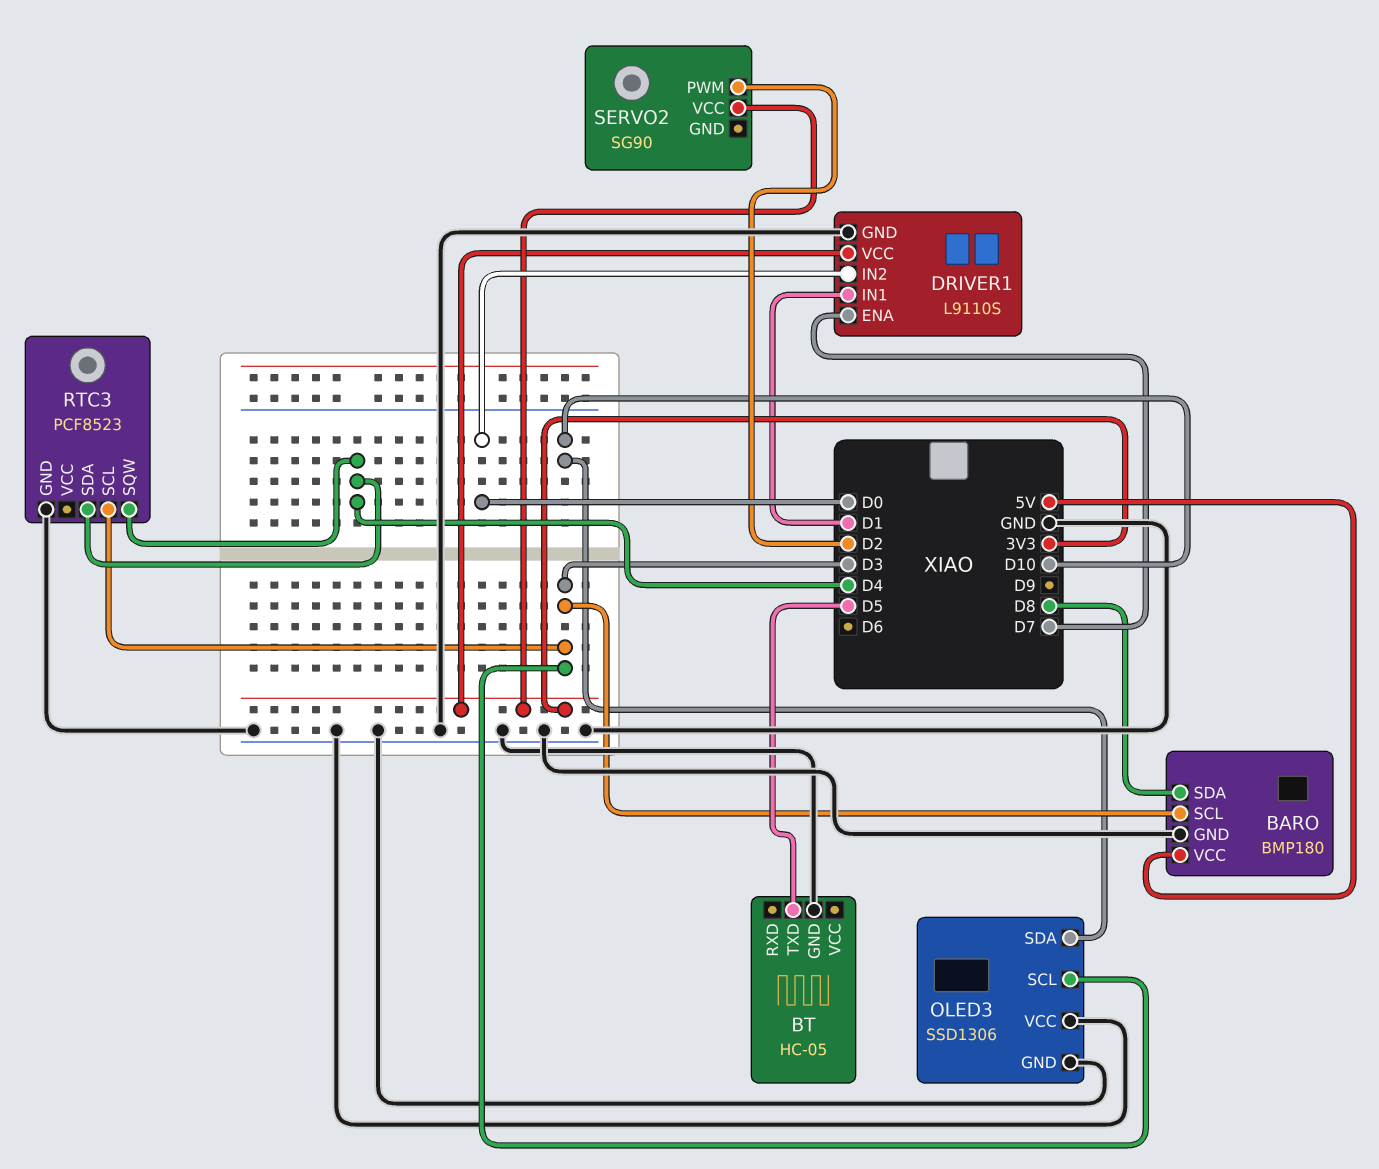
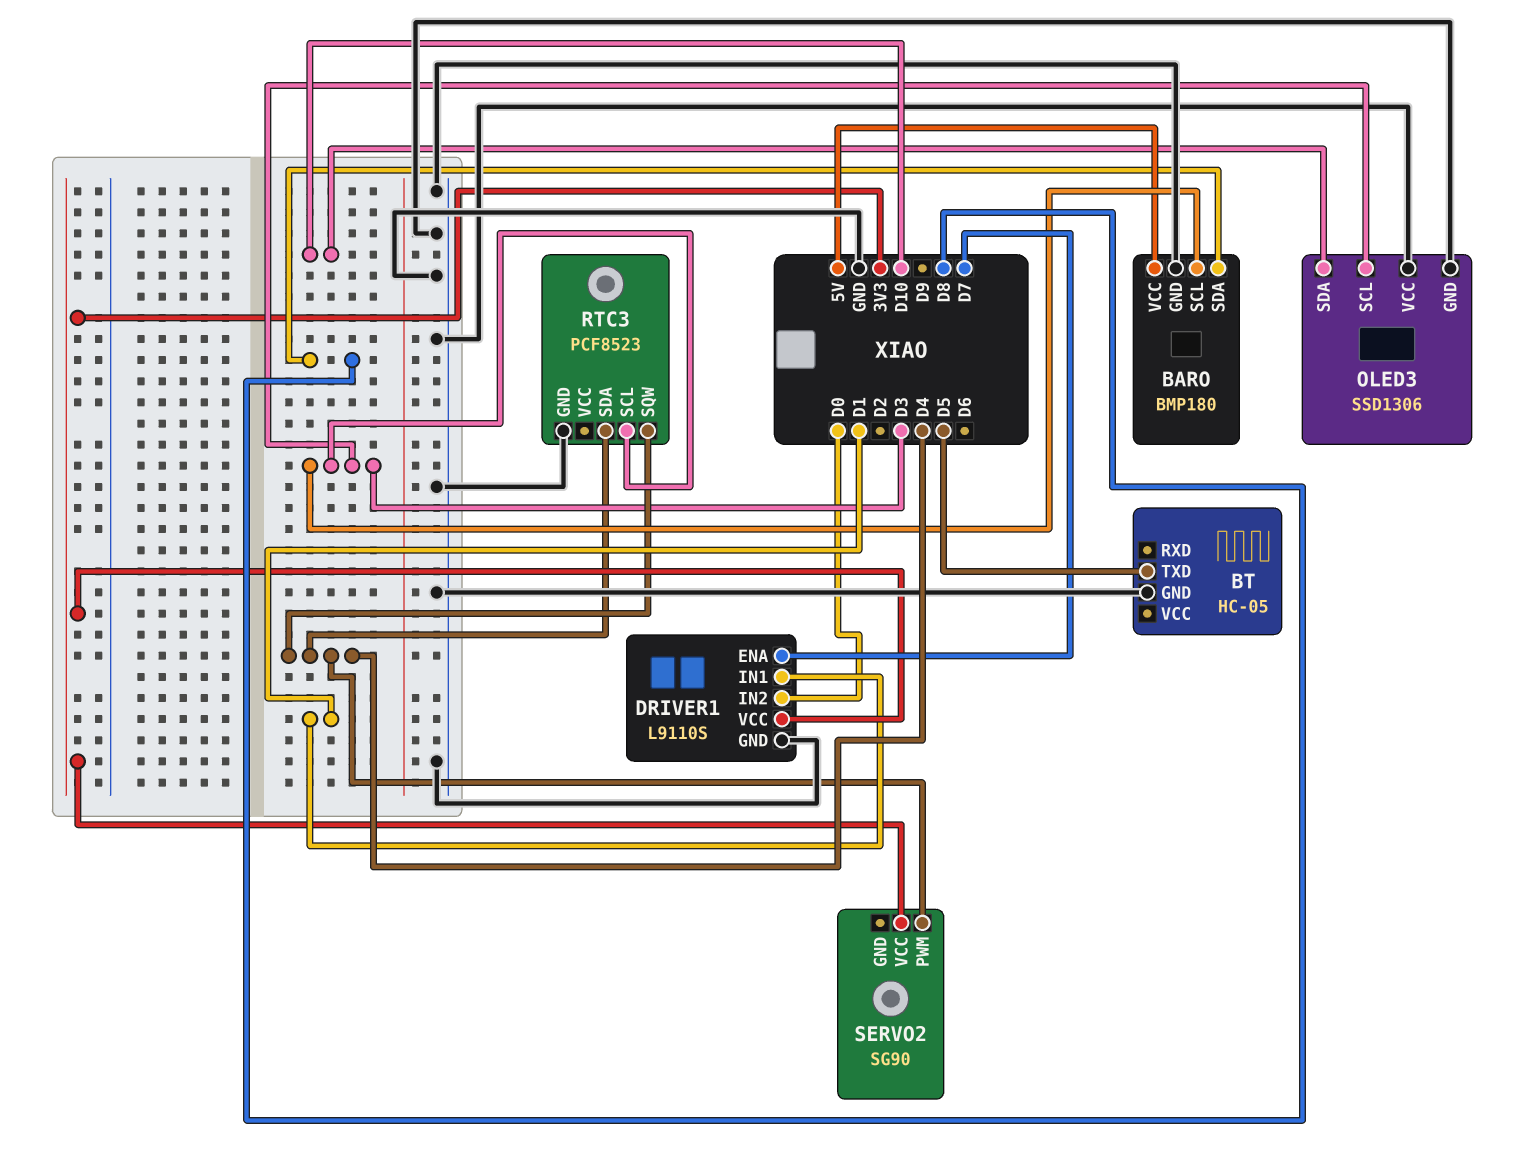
SERVO2 pin PWM: D2 -> D4

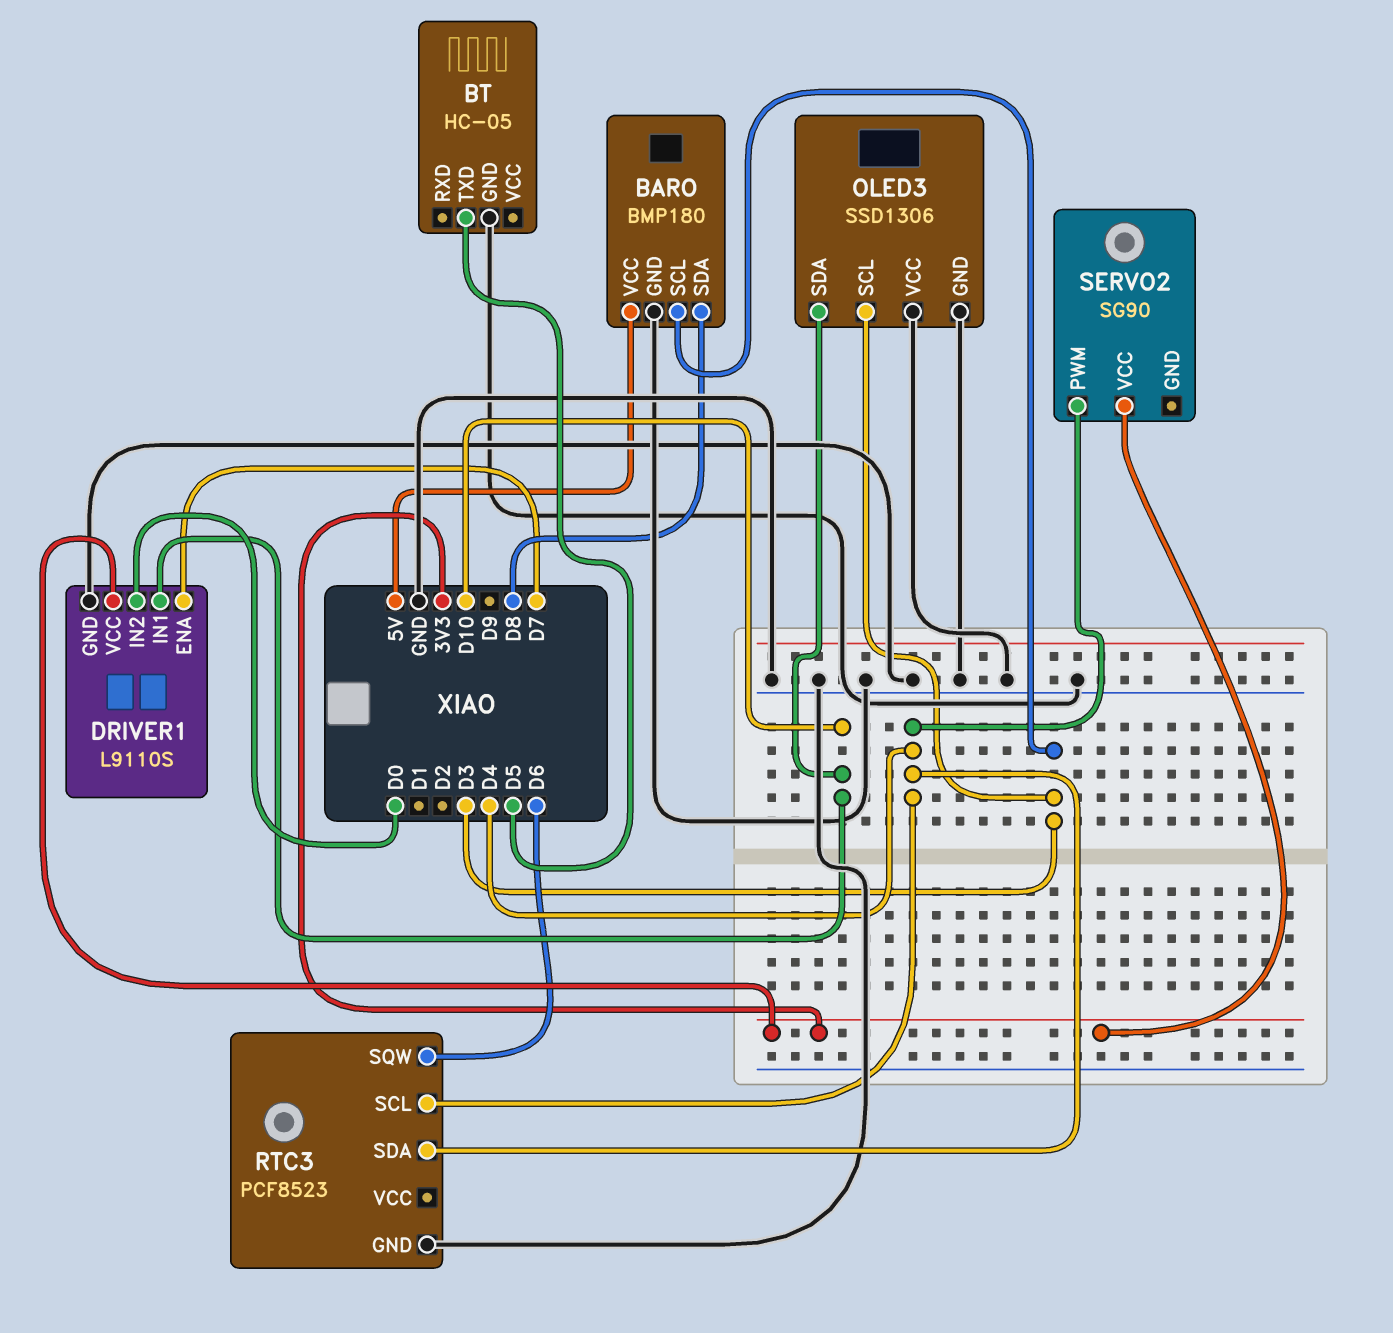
DRIVER1 pin IN1: D1 -> D10
RTC3 pin SCL: D3 -> D4
RTC3 pin SQW: D4 -> D6

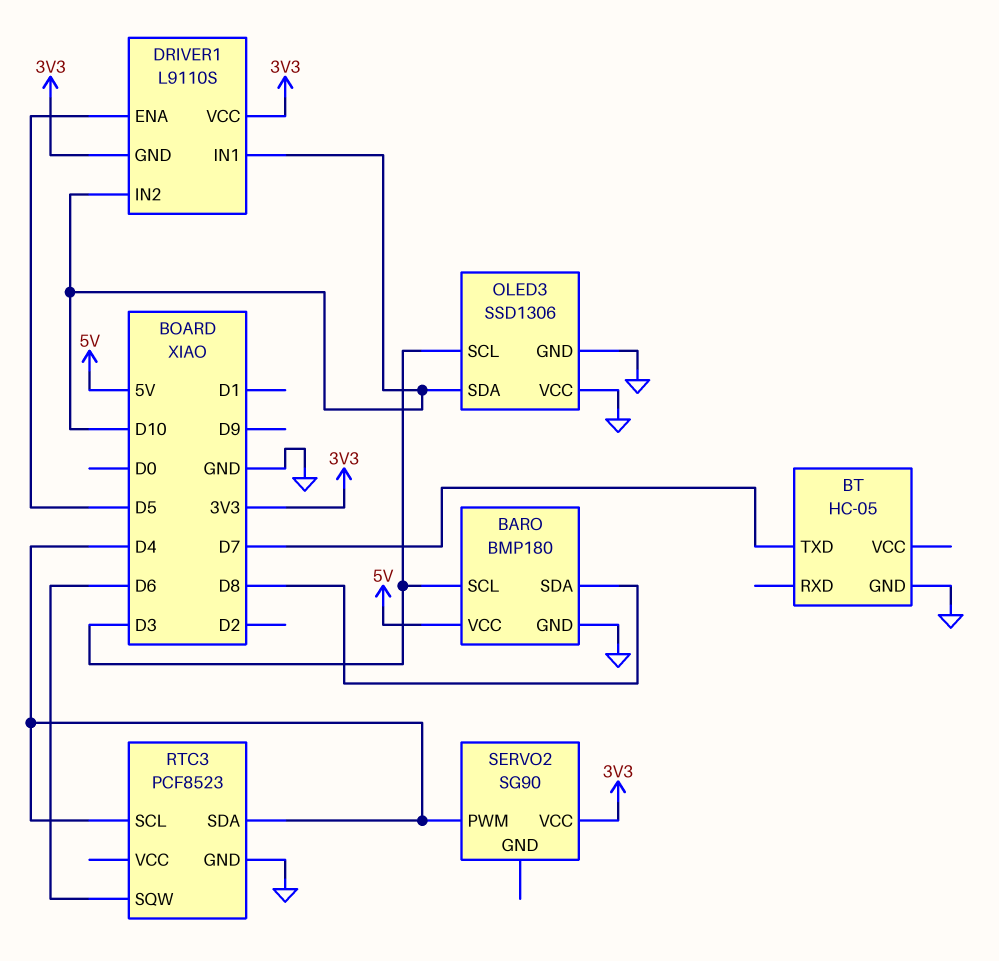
BT pin TXD: D5 -> D7
DRIVER1 pin ENA: D7 -> D5
DRIVER1 pin GND: GND -> 3V3
DRIVER1 pin IN2: D0 -> D10

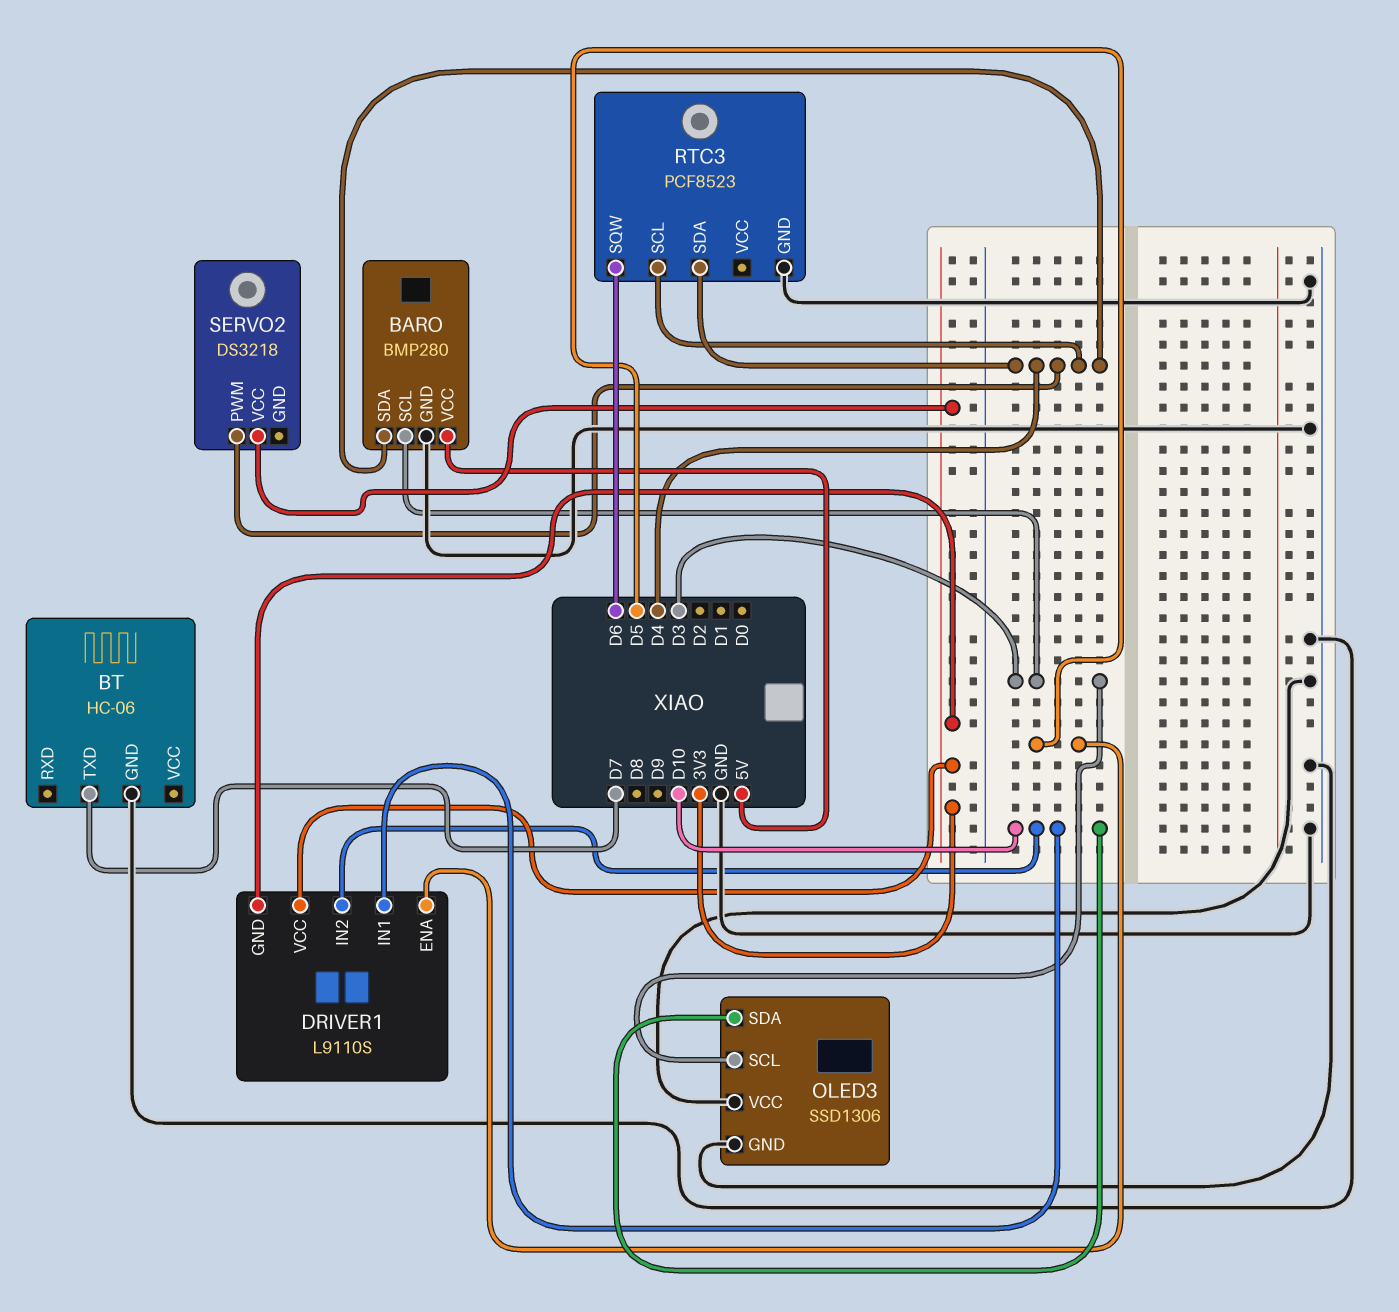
BARO: BMP180 -> BMP280
BARO pin SDA: D8 -> D4
BT: HC-05 -> HC-06
SERVO2: SG90 -> DS3218

